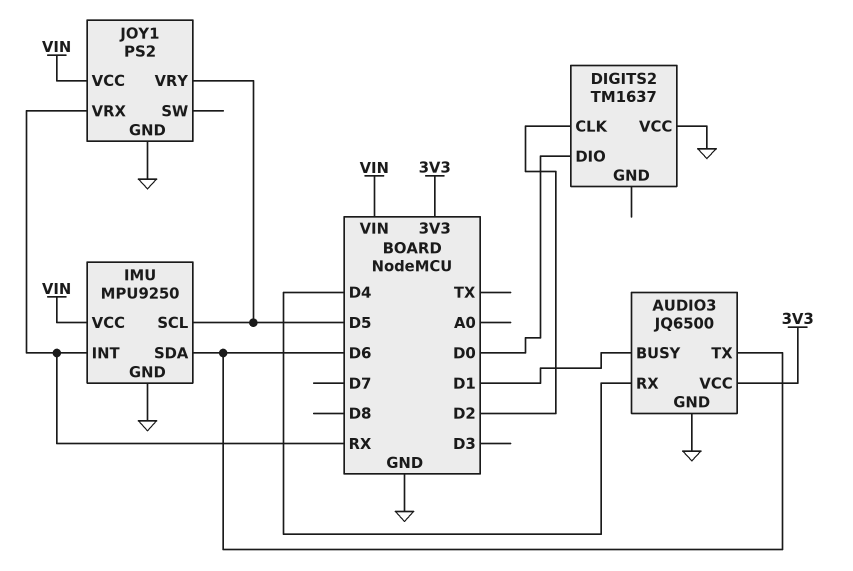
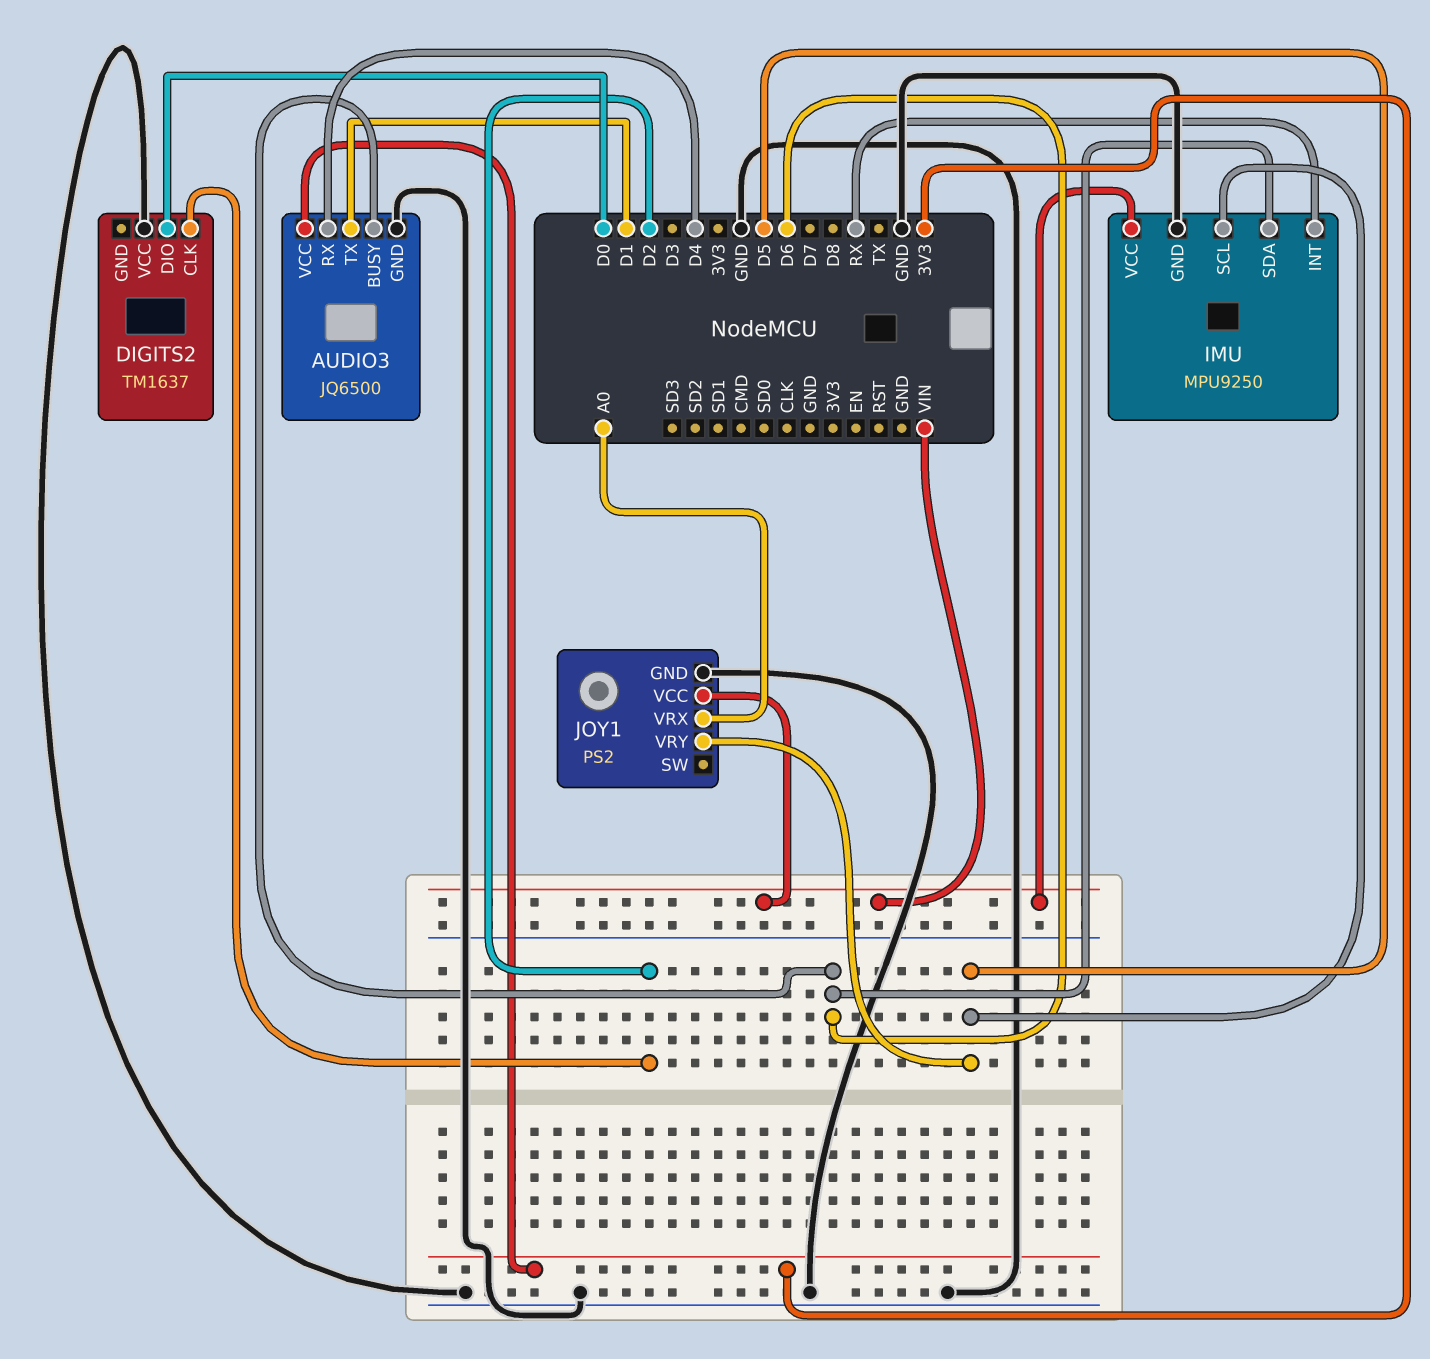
AUDIO3 pin BUSY: D1 -> D6
AUDIO3 pin TX: D6 -> D1
JOY1 pin VRX: RX -> A0

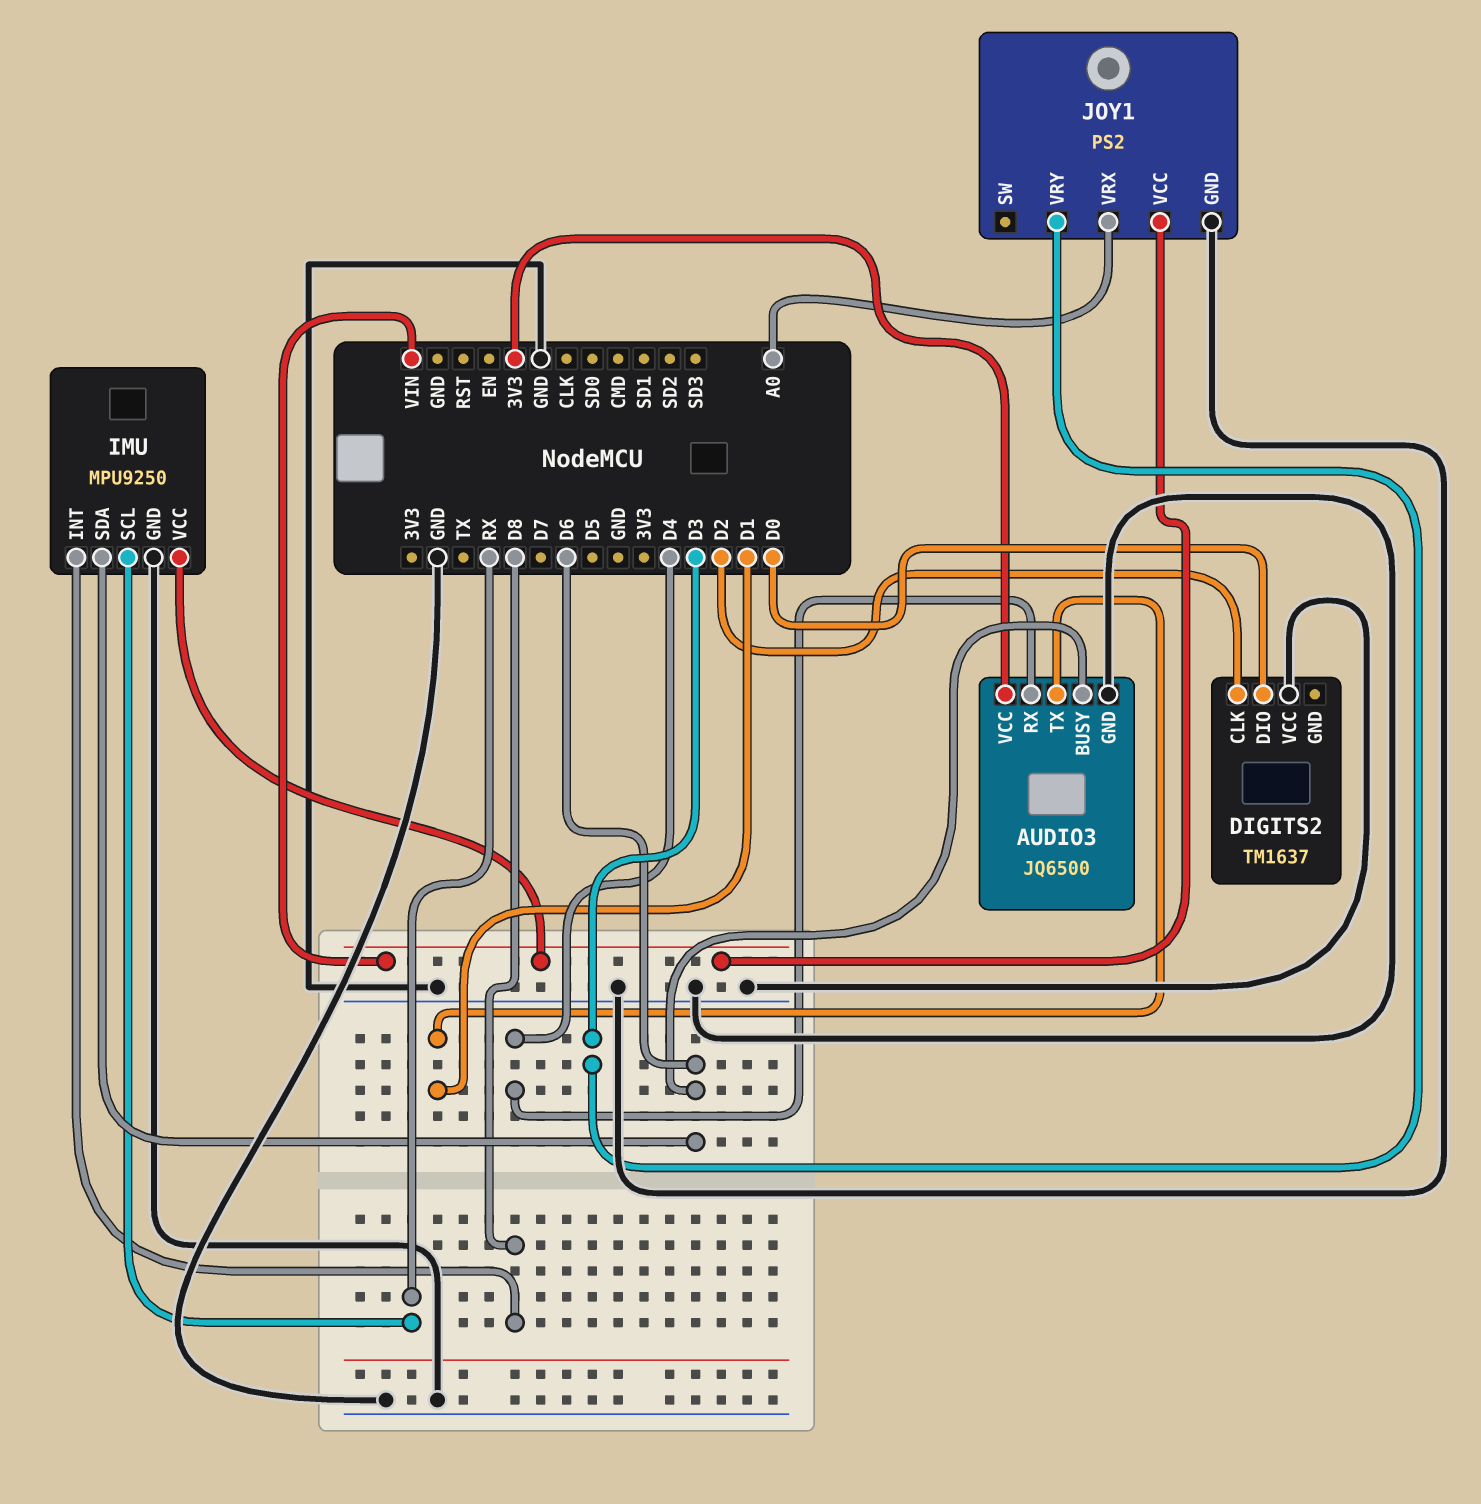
IMU pin INT: RX -> D8
IMU pin SCL: D5 -> RX
JOY1 pin VRY: D5 -> D3

